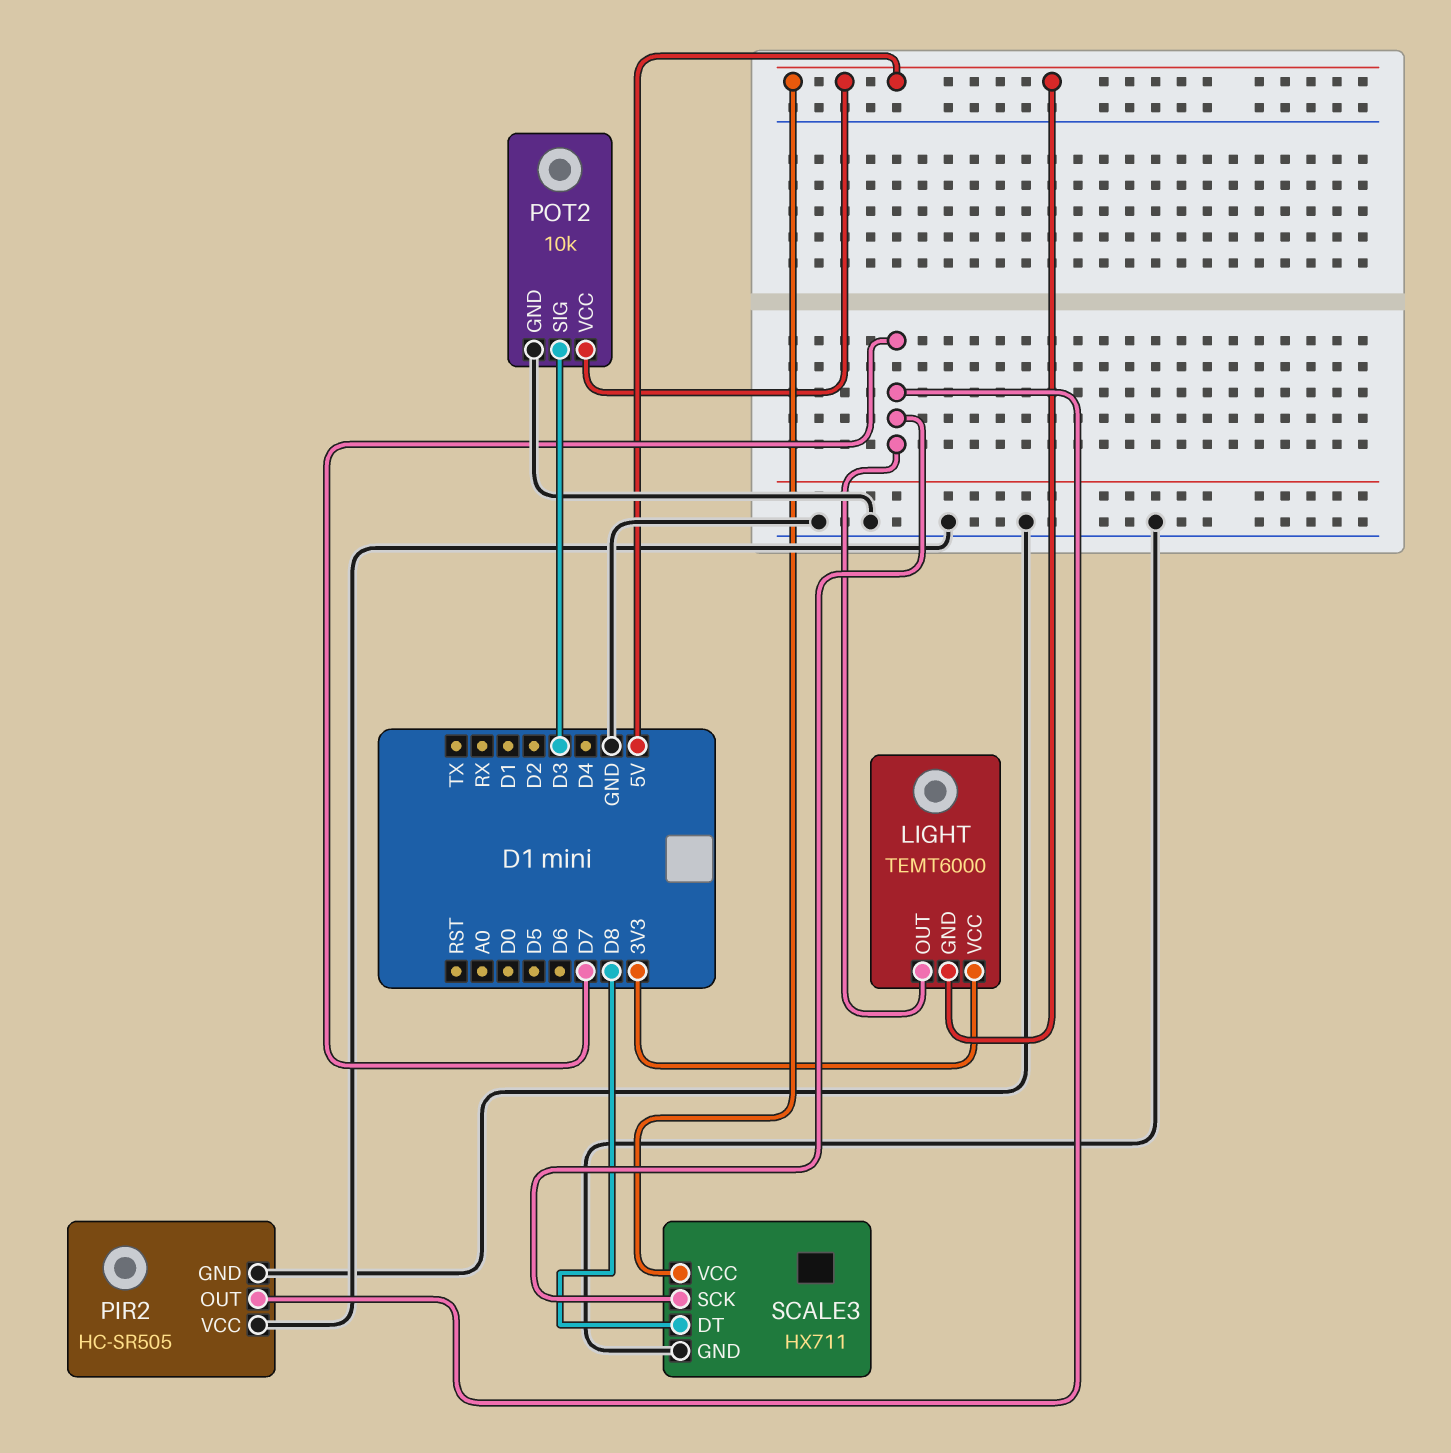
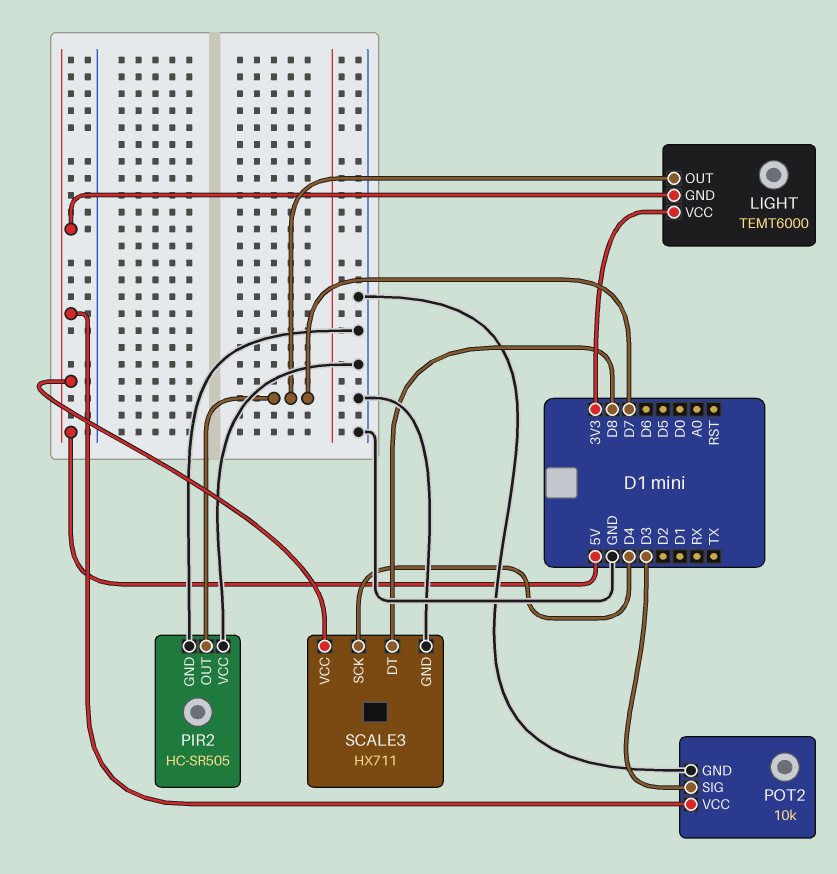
SCALE3 pin SCK: D7 -> D4

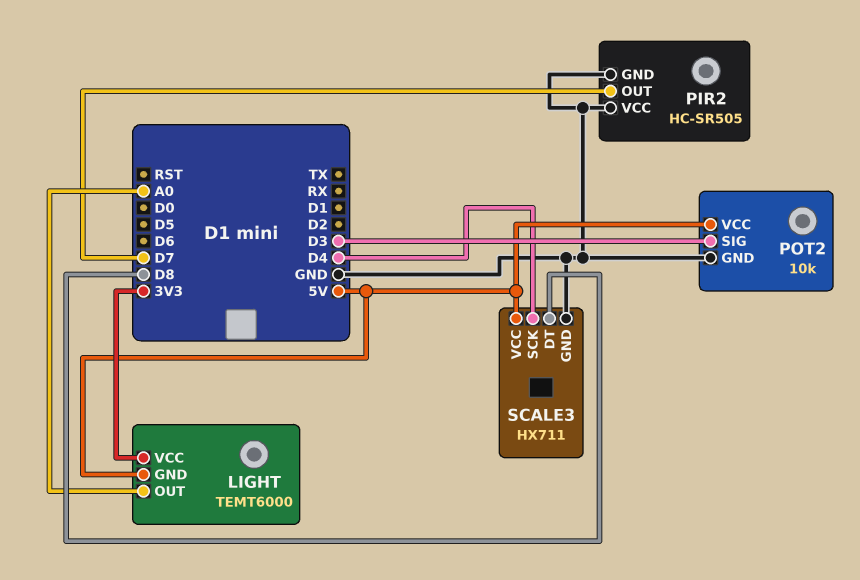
LIGHT pin OUT: D7 -> A0

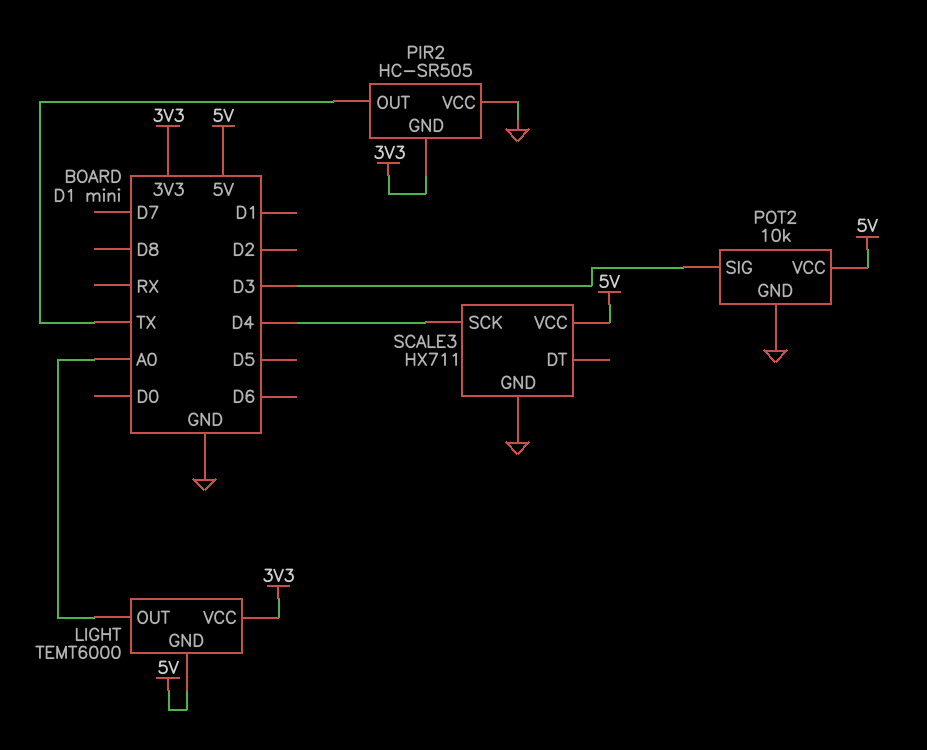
PIR2 pin GND: GND -> 3V3
PIR2 pin OUT: D7 -> TX
SCALE3 pin DT: D8 -> none

